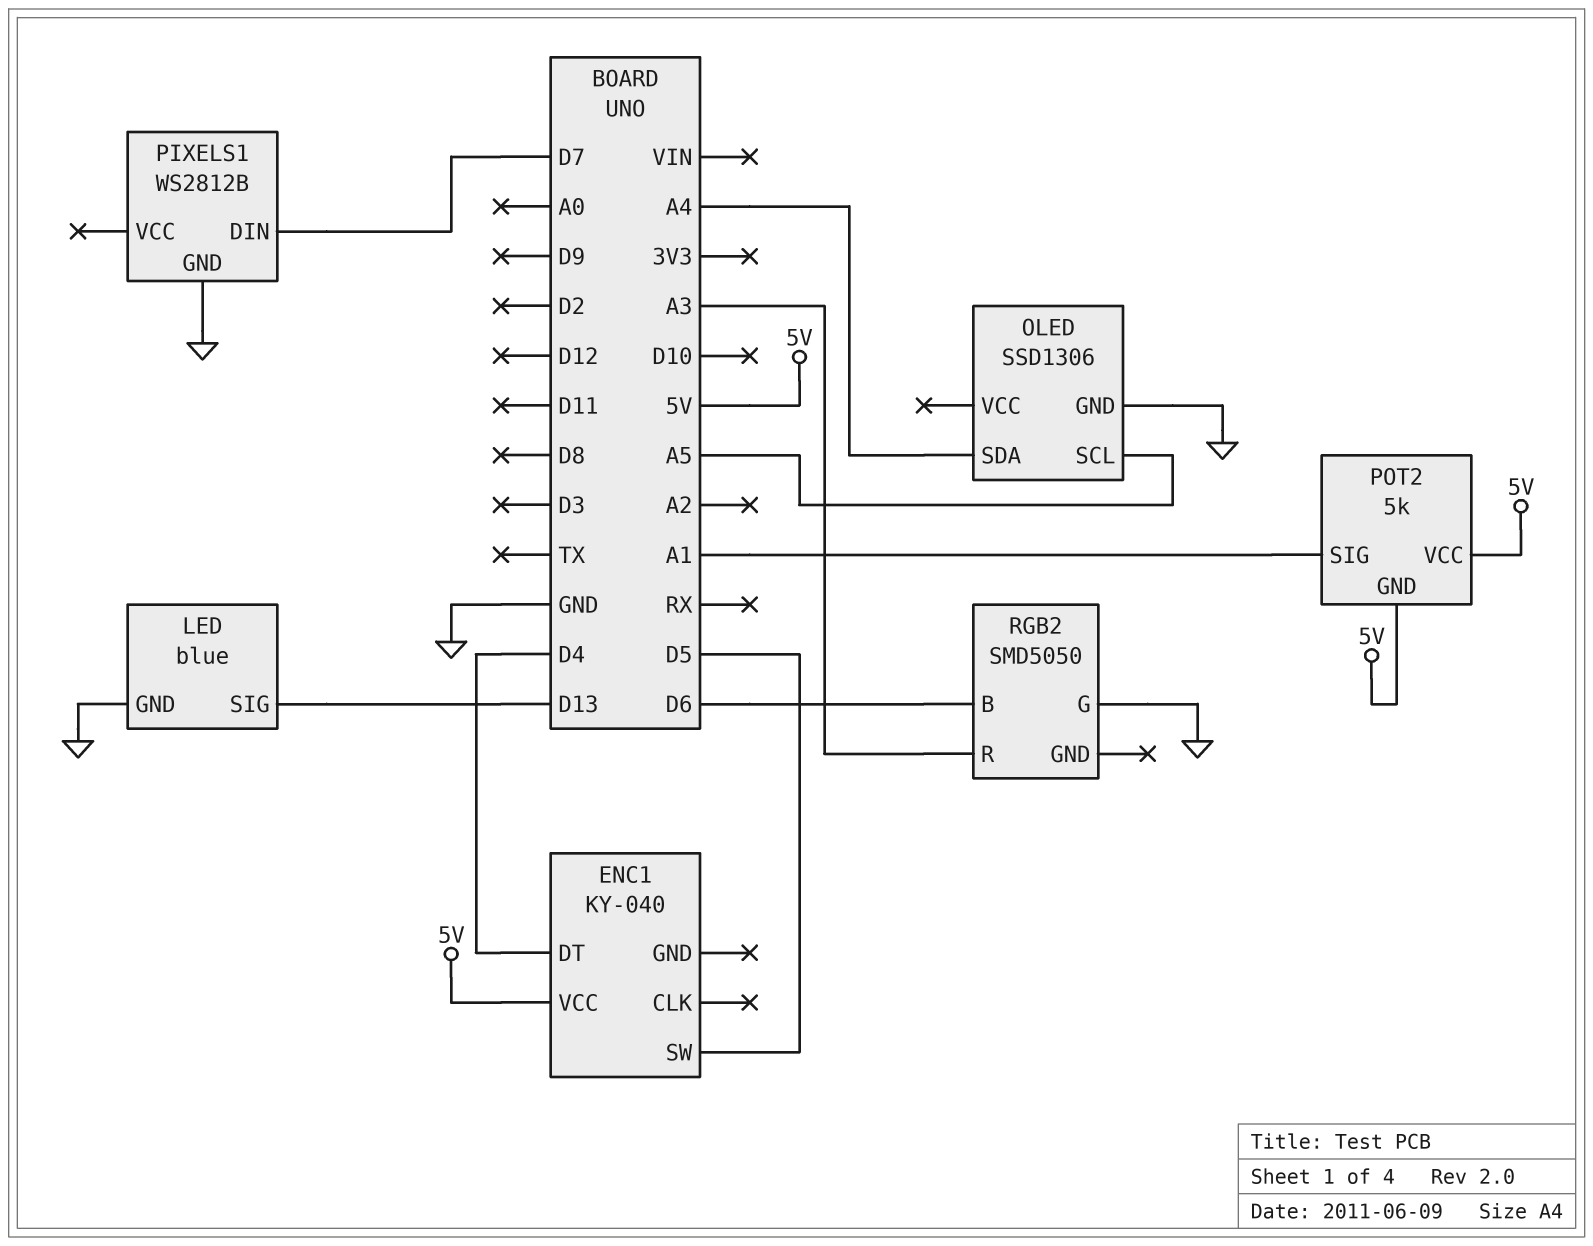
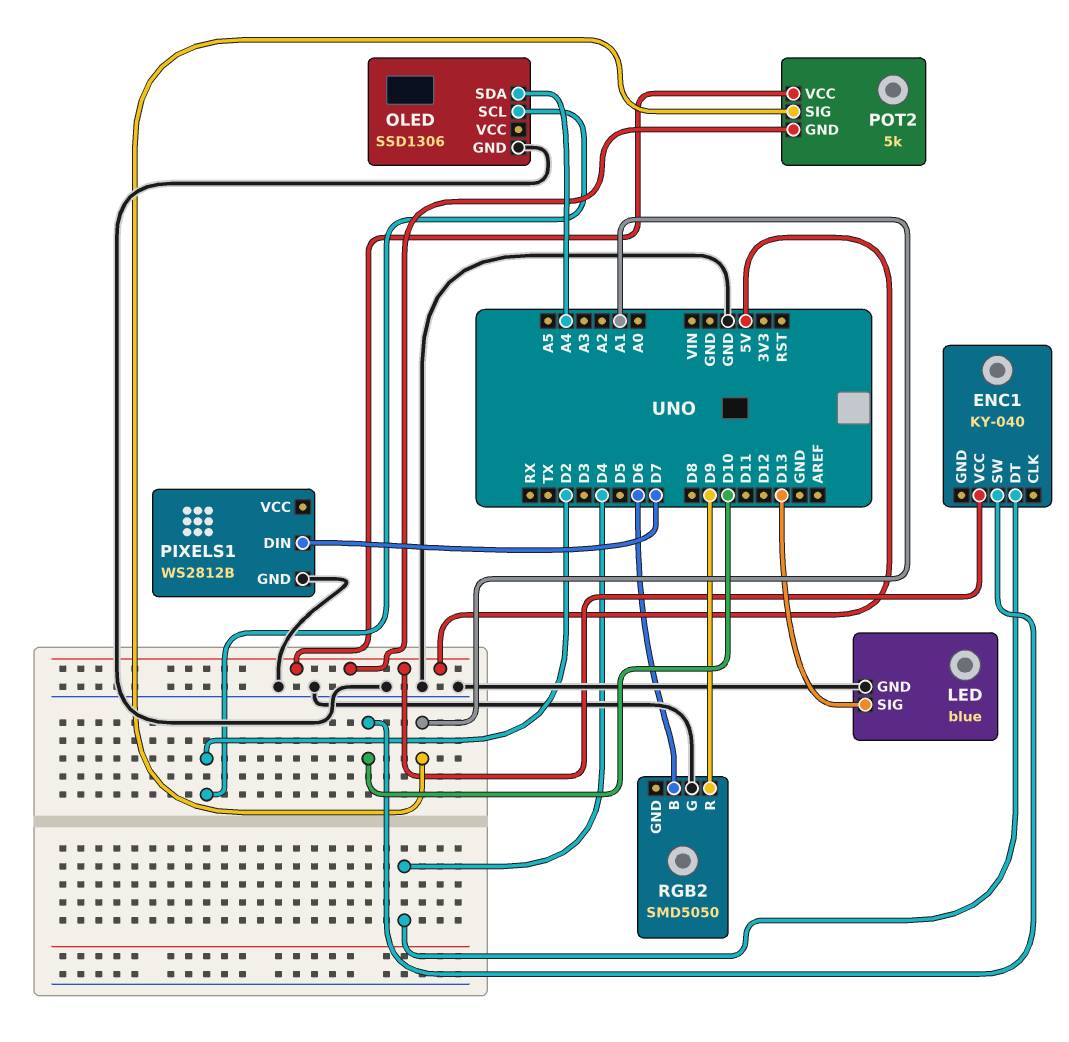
ENC1 pin SW: D5 -> D10
OLED pin SCL: A5 -> D2
RGB2 pin R: A3 -> D9

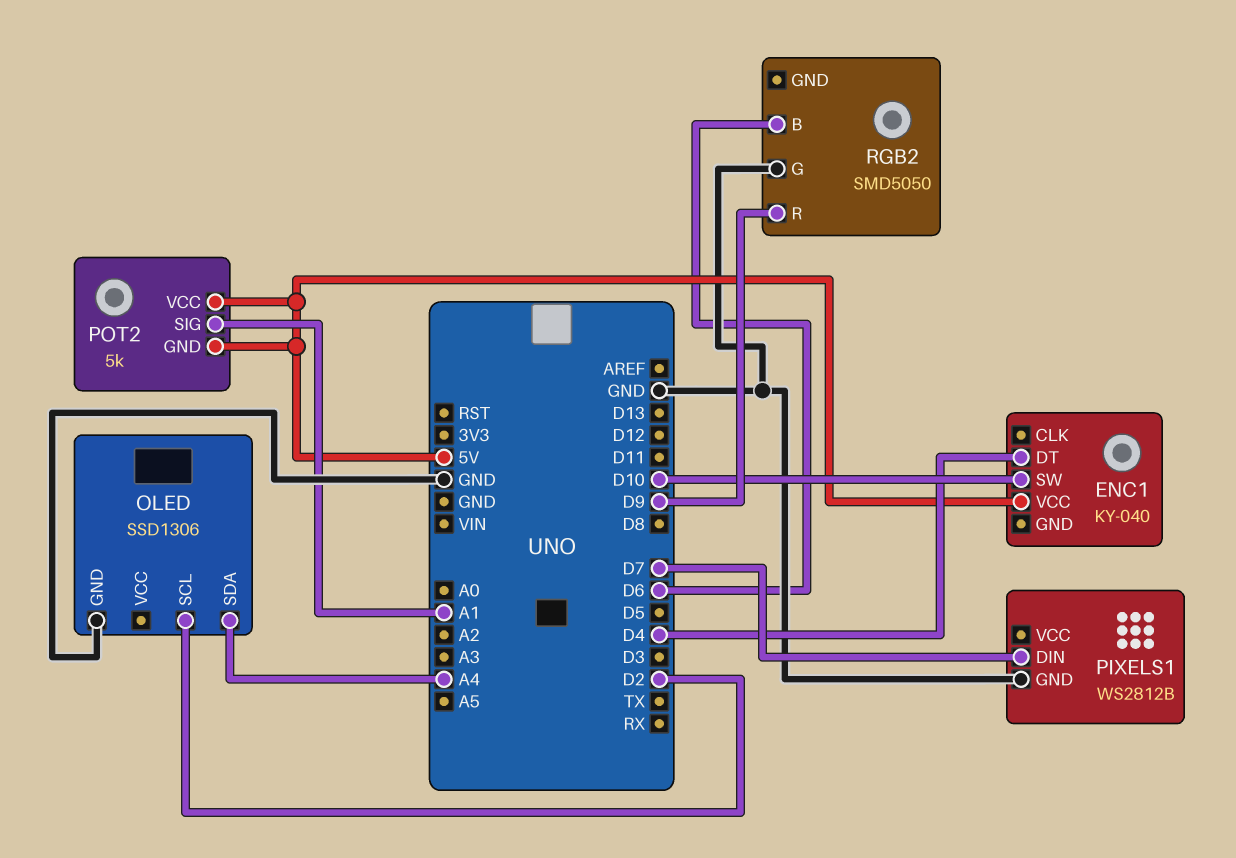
LED: blue -> none
LED pin GND: GND -> none
LED pin SIG: D13 -> none

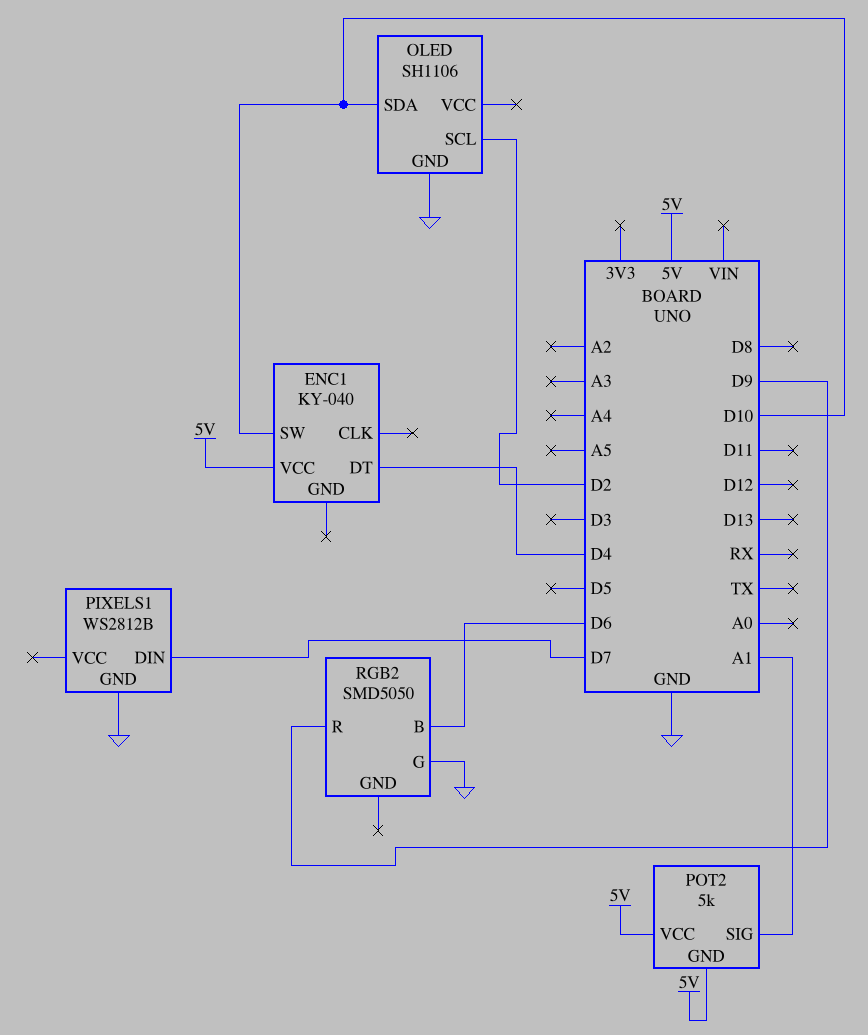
OLED: SSD1306 -> SH1106
OLED pin SDA: A4 -> D10

